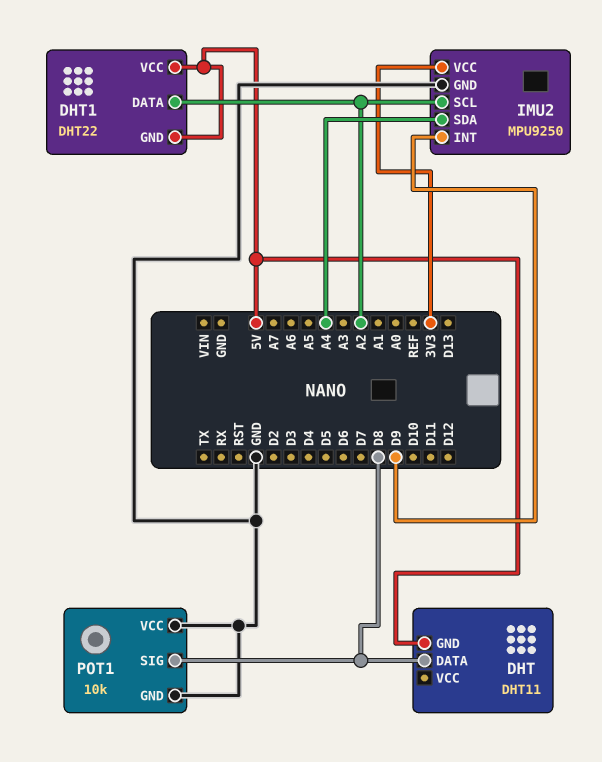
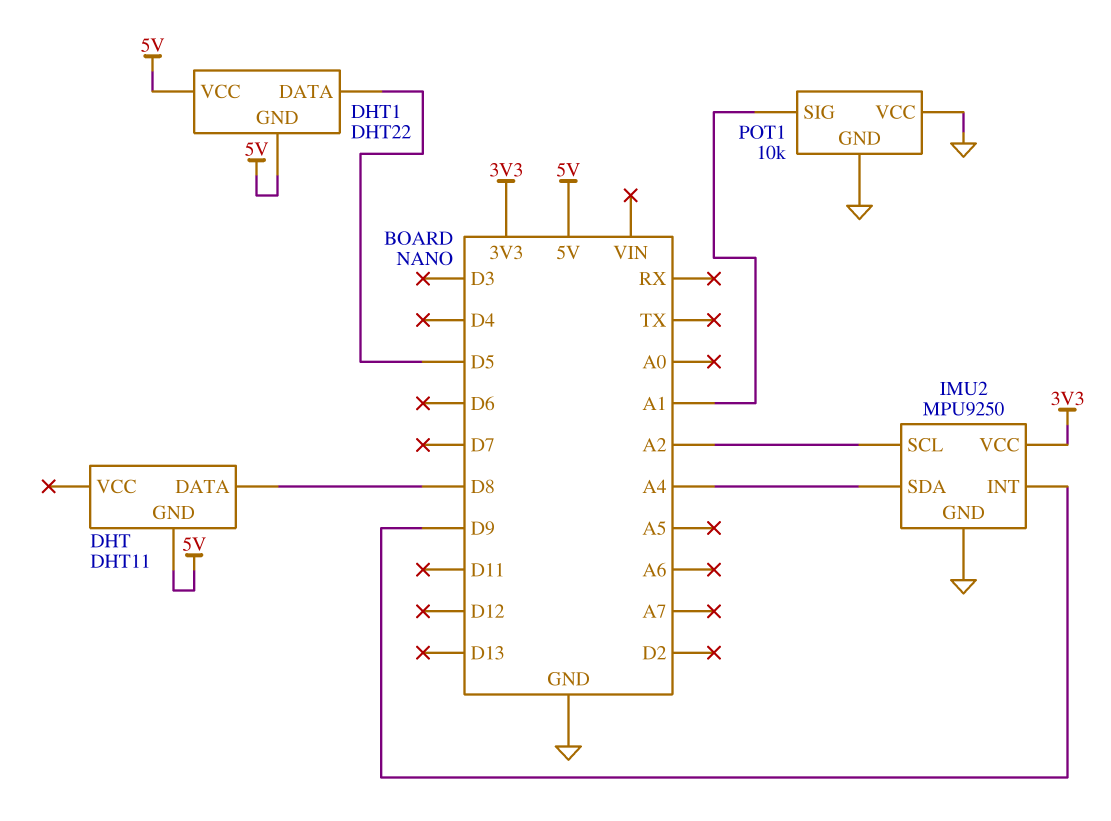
DHT1 pin DATA: A2 -> D5
POT1 pin SIG: D8 -> A1

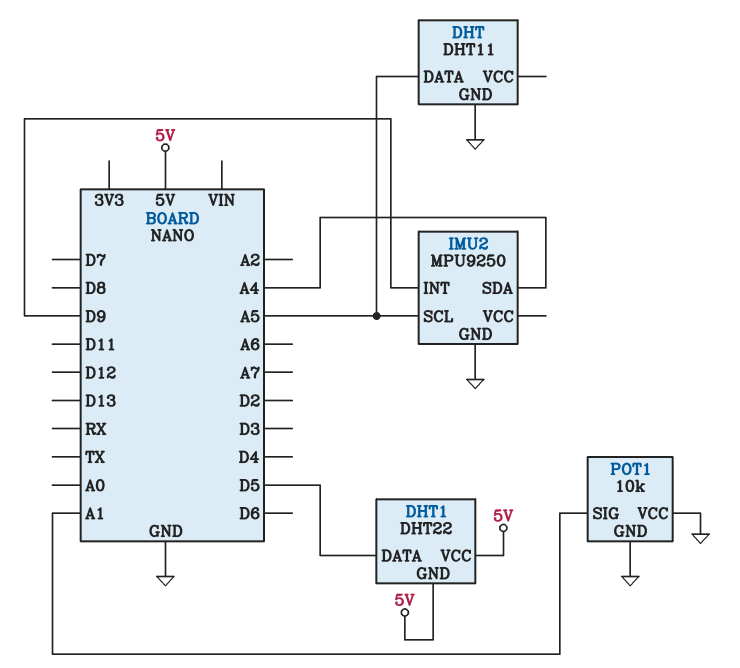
DHT pin DATA: D8 -> A5
DHT pin GND: 5V -> GND
IMU2 pin SCL: A2 -> A5
IMU2 pin VCC: 3V3 -> none

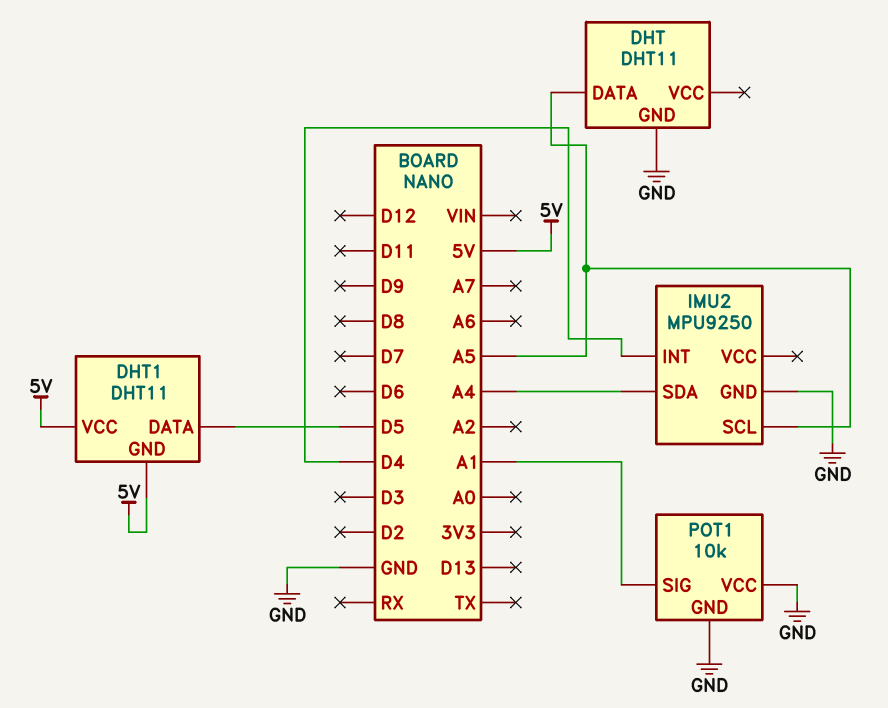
DHT1: DHT22 -> DHT11
IMU2 pin INT: D9 -> D4

